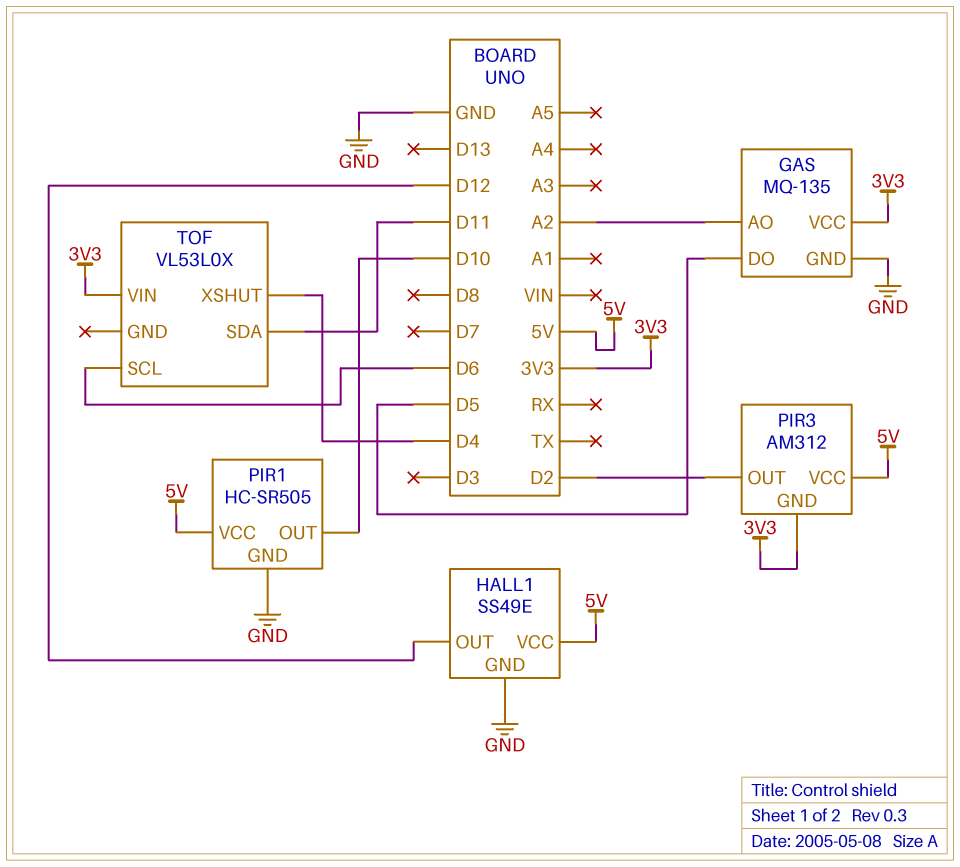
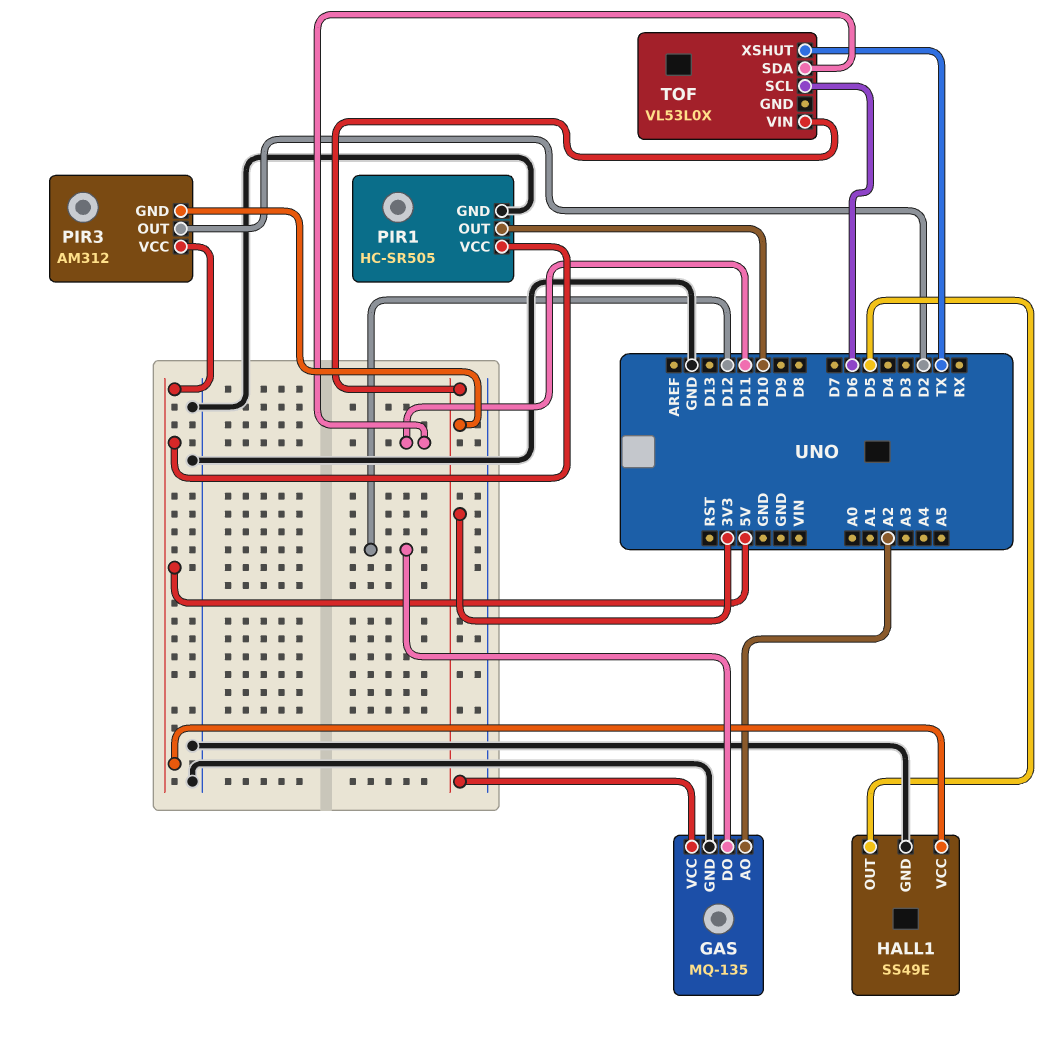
GAS pin DO: D5 -> D12
HALL1 pin OUT: D12 -> D5
TOF pin XSHUT: D4 -> TX

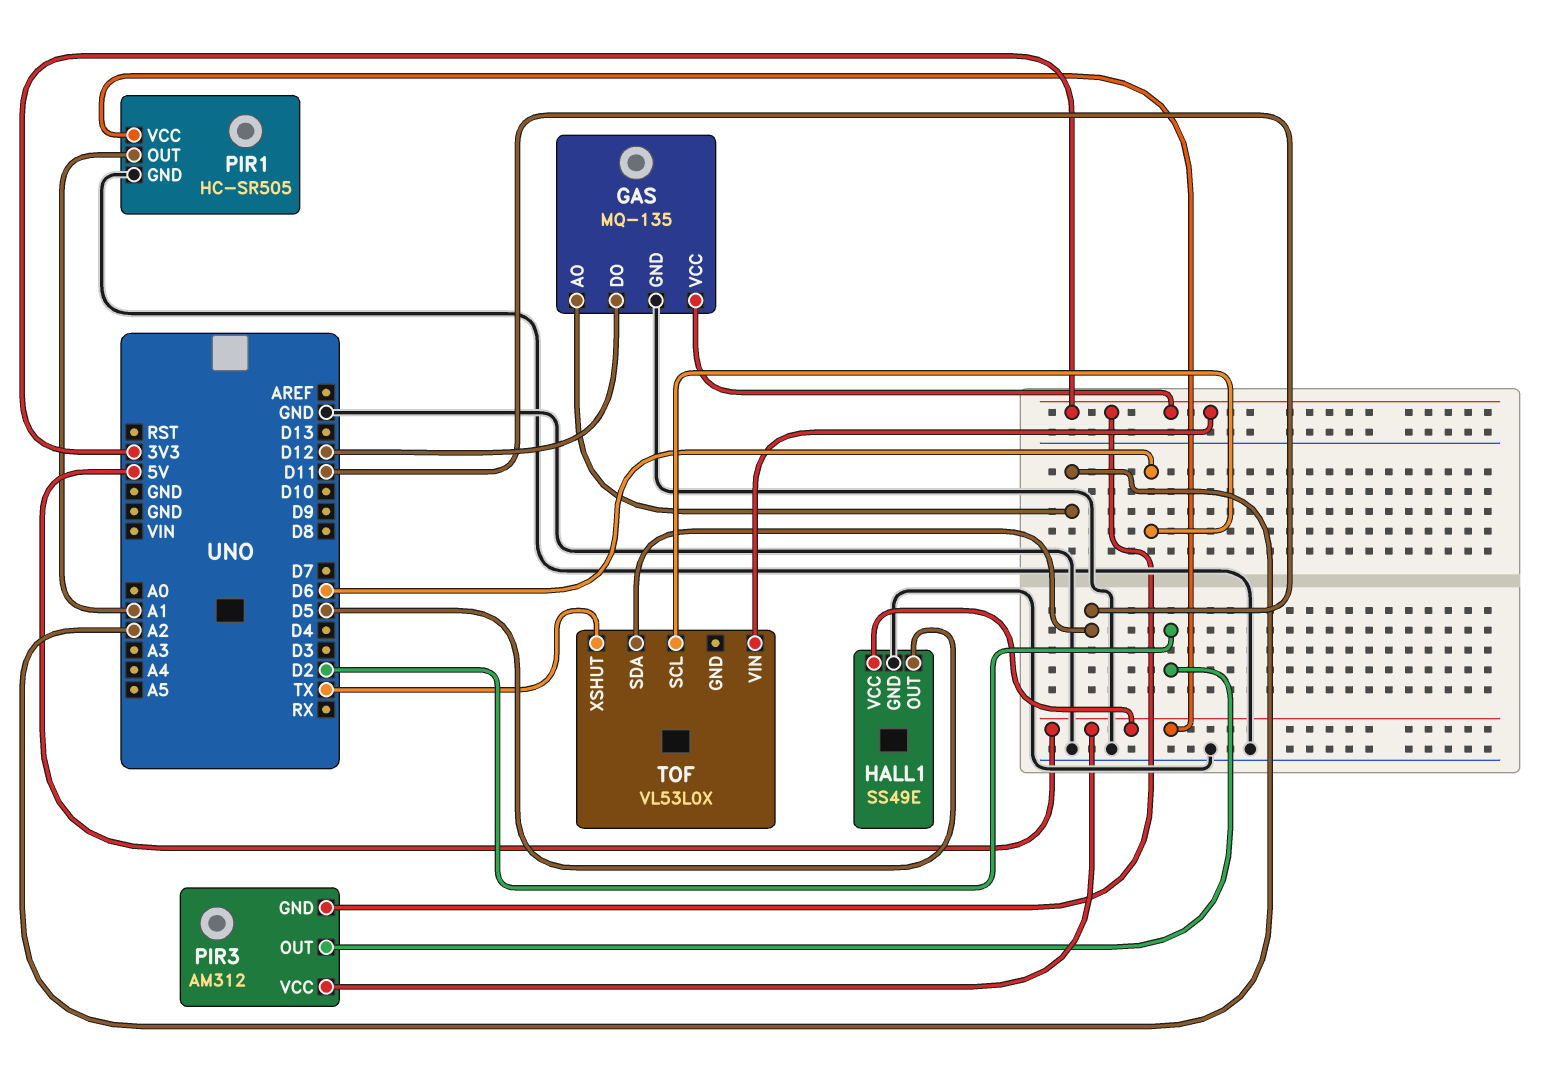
PIR1 pin OUT: D10 -> A1

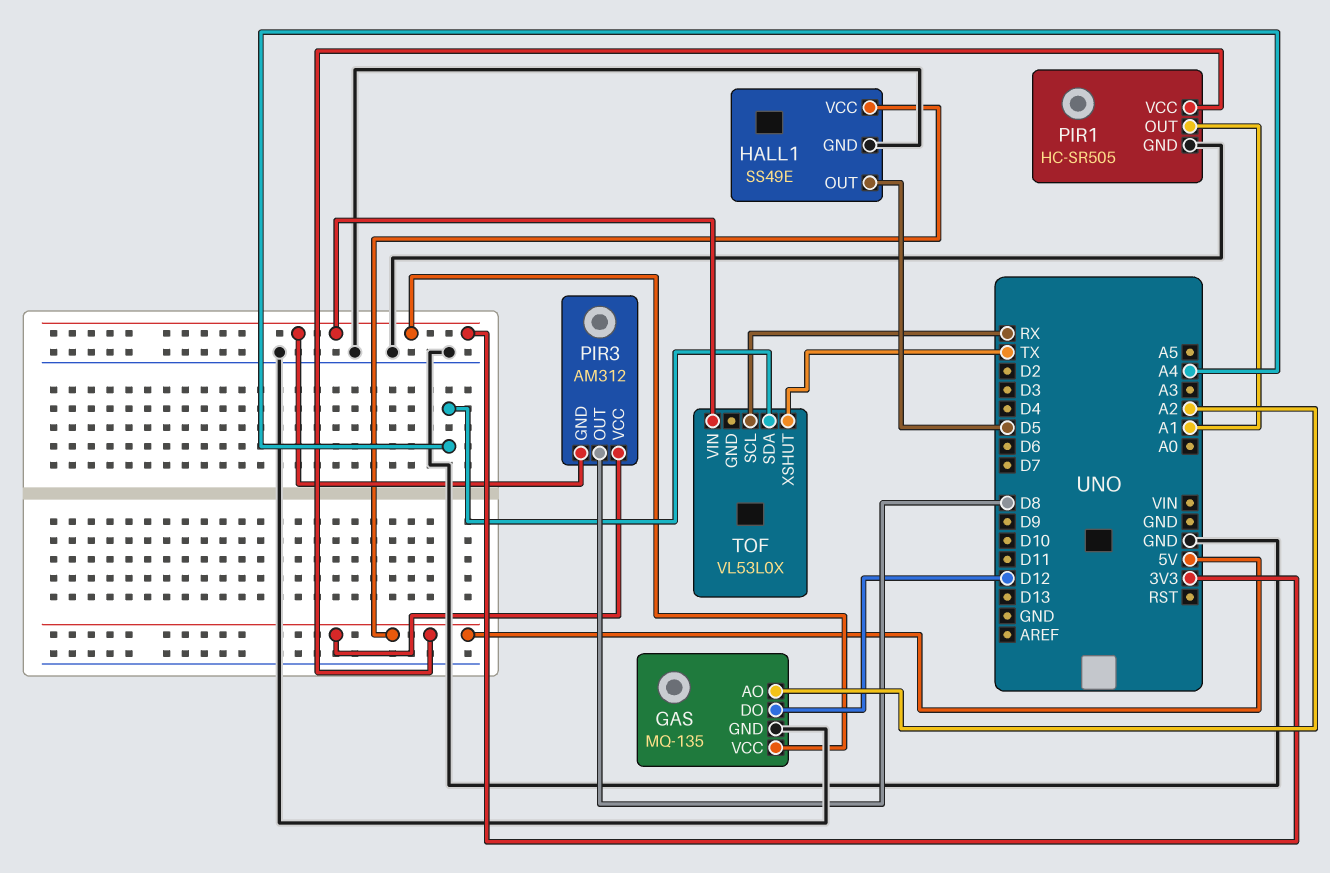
PIR3 pin OUT: D2 -> D8
TOF pin SCL: D6 -> RX
TOF pin SDA: D11 -> A4

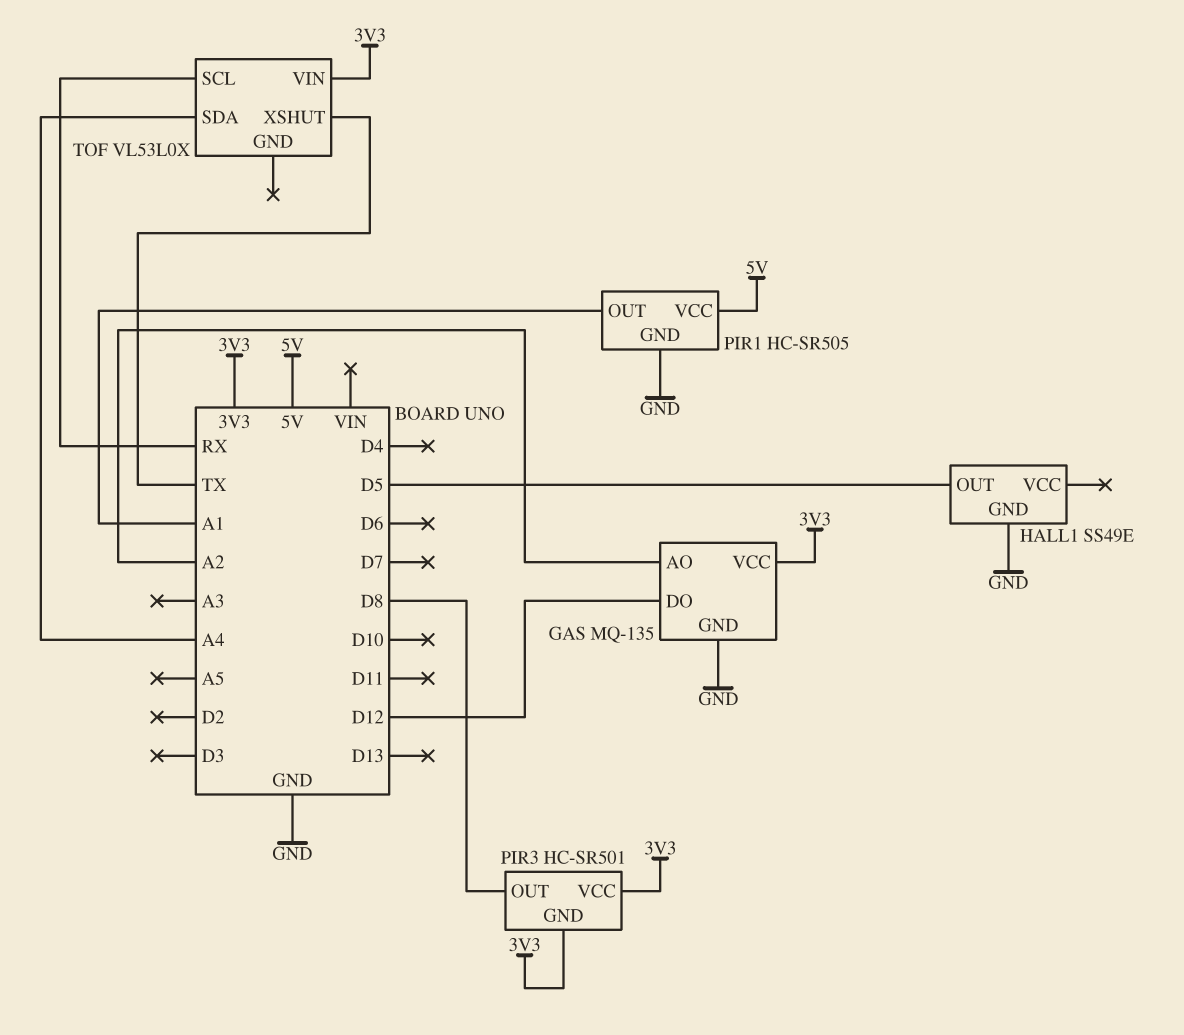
HALL1 pin VCC: 5V -> none
PIR3: AM312 -> HC-SR501
PIR3 pin VCC: 5V -> 3V3

